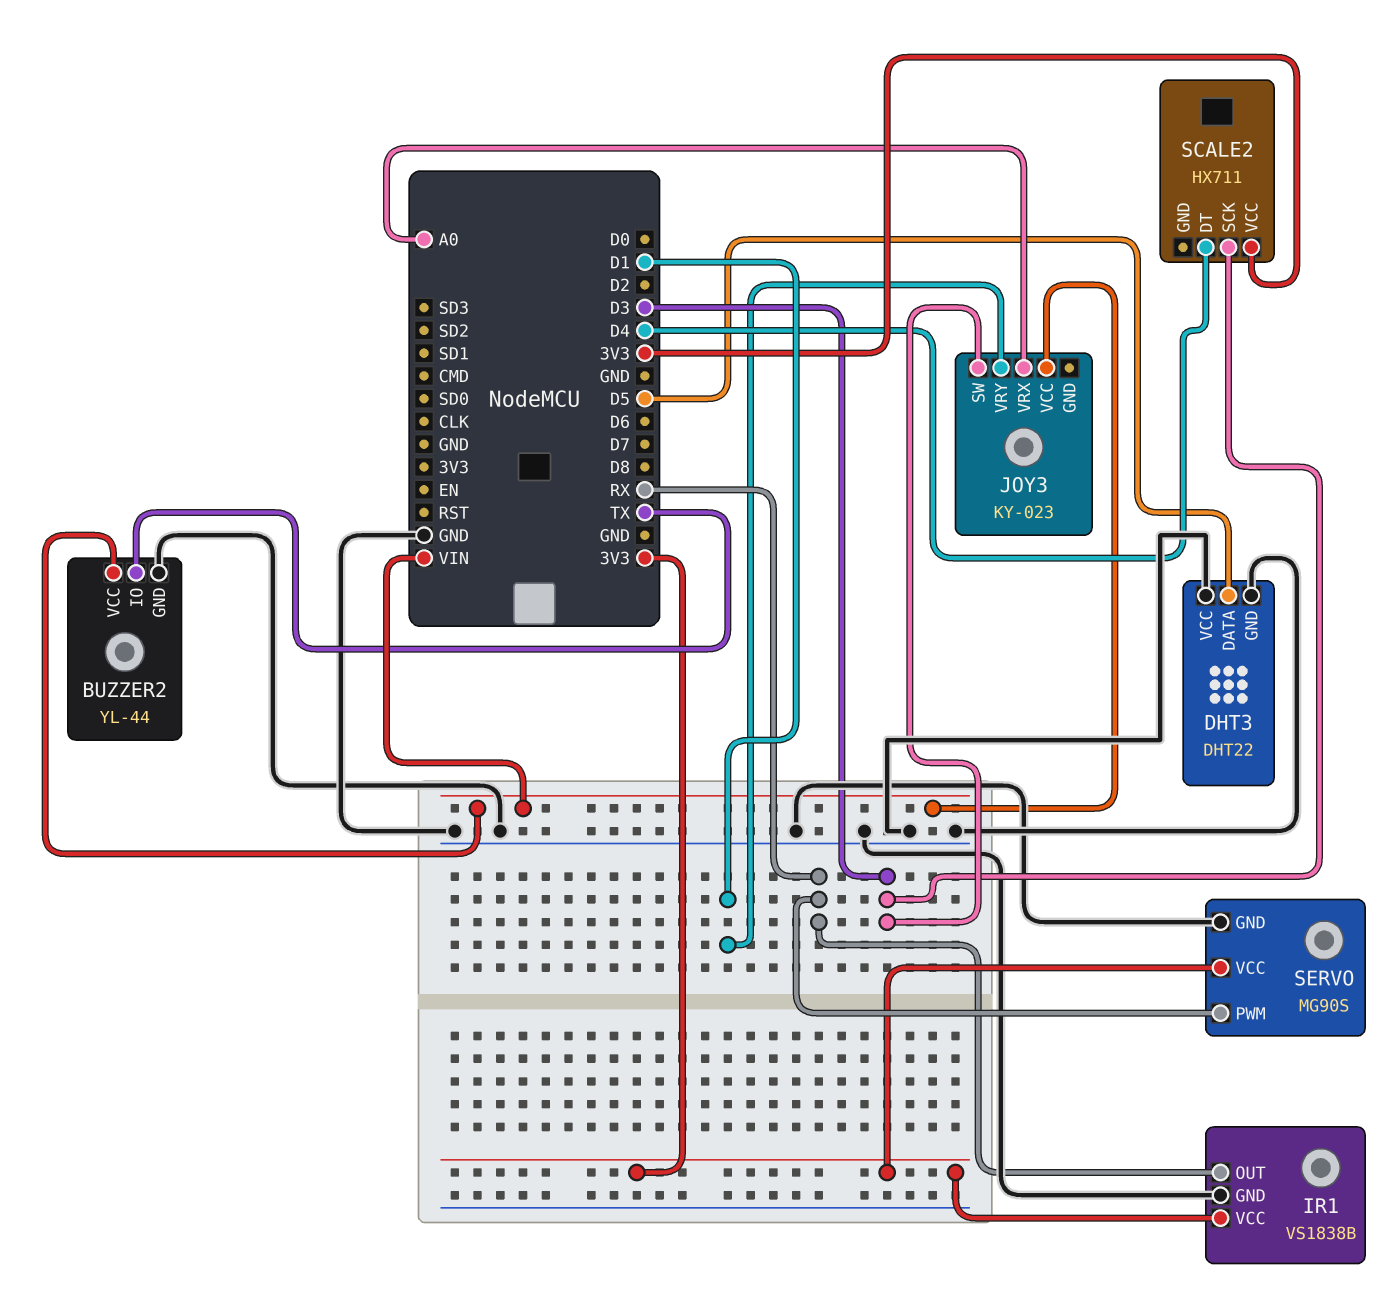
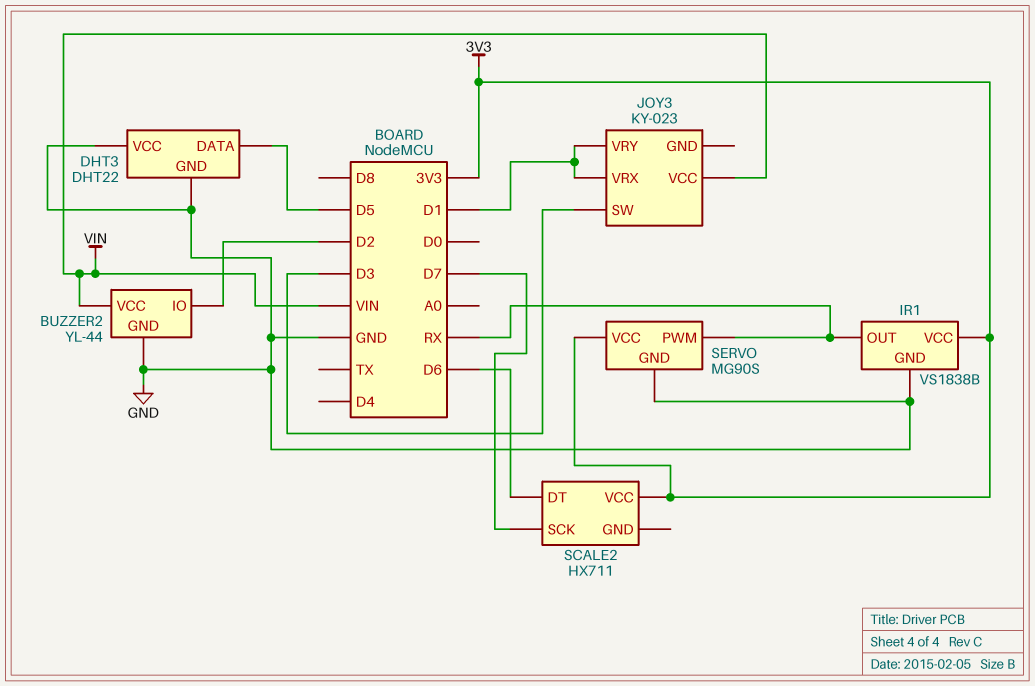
BUZZER2 pin IO: TX -> D2
JOY3 pin VRX: A0 -> D1
SCALE2 pin DT: D4 -> D6
SCALE2 pin SCK: D3 -> D7

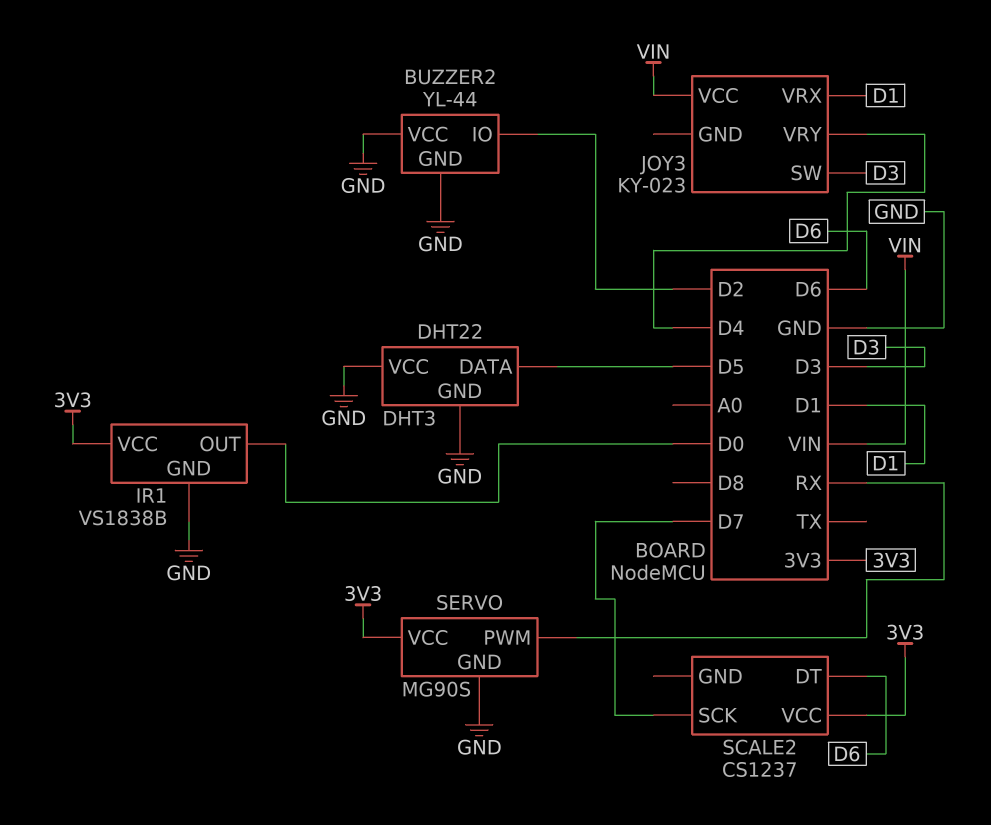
BUZZER2 pin VCC: VIN -> GND
IR1 pin OUT: RX -> D0
JOY3 pin VRY: D1 -> D4
SCALE2: HX711 -> CS1237

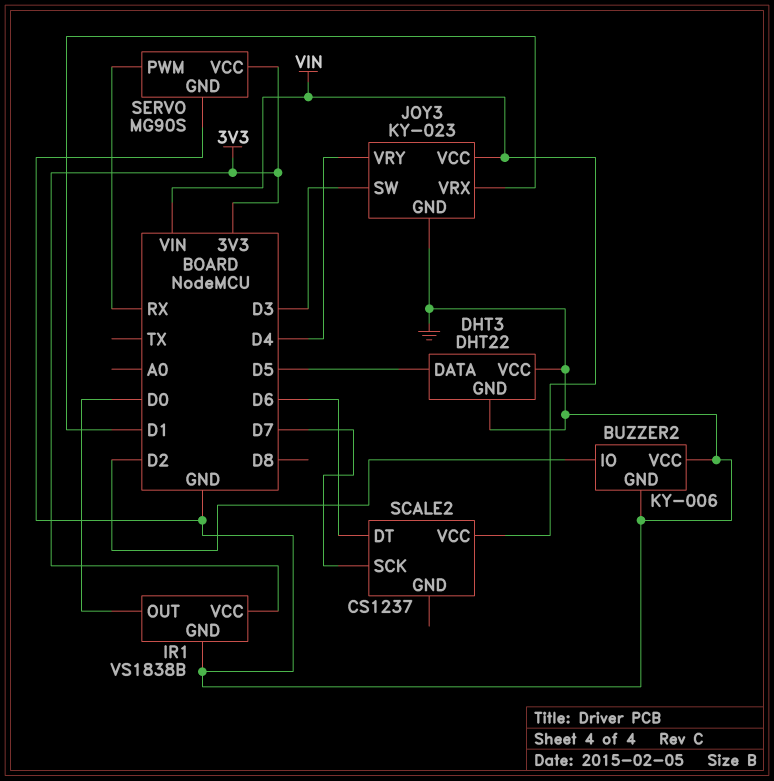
BUZZER2: YL-44 -> KY-006
JOY3 pin GND: none -> GND
SCALE2 pin VCC: 3V3 -> VIN

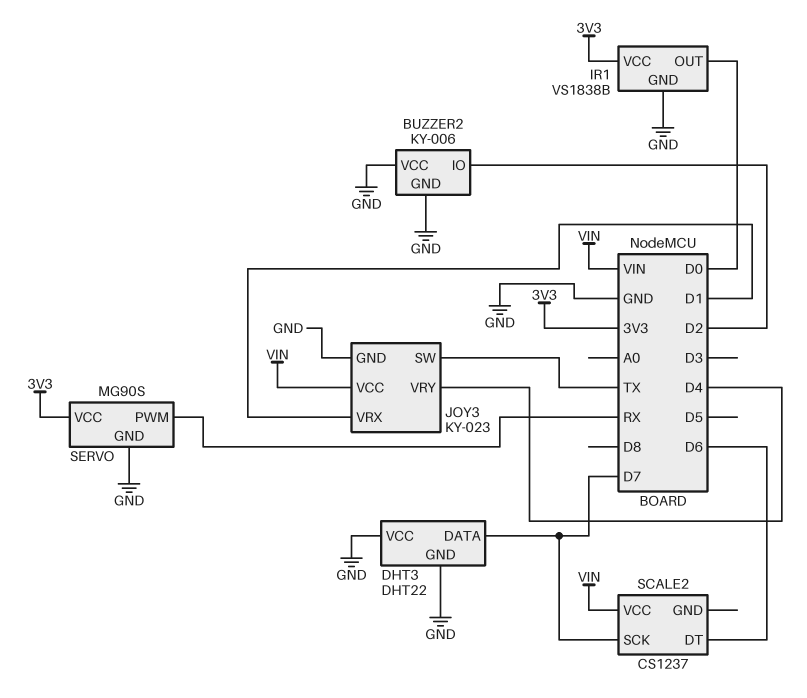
DHT3 pin DATA: D5 -> D7
JOY3 pin SW: D3 -> TX

